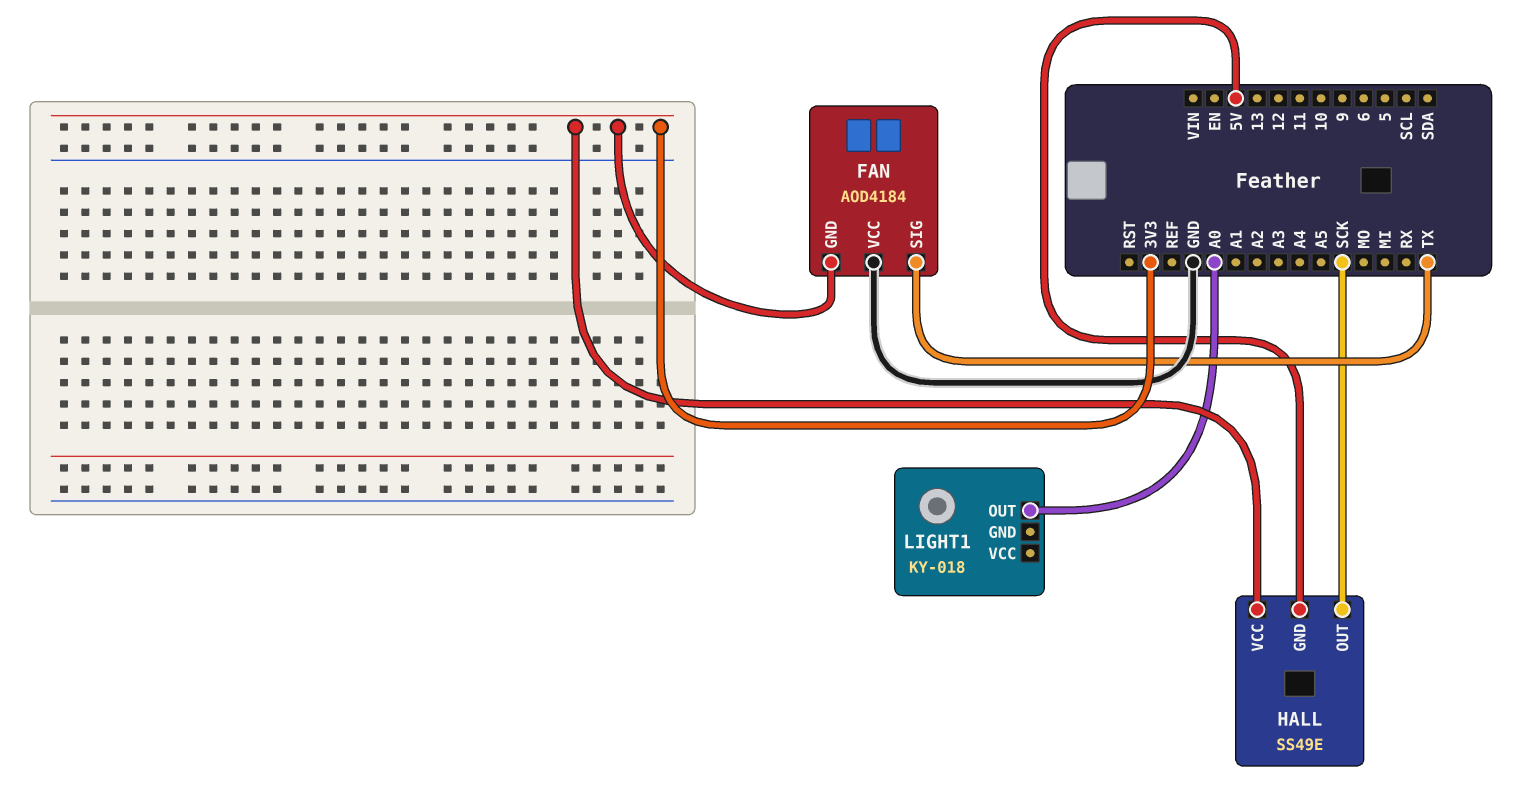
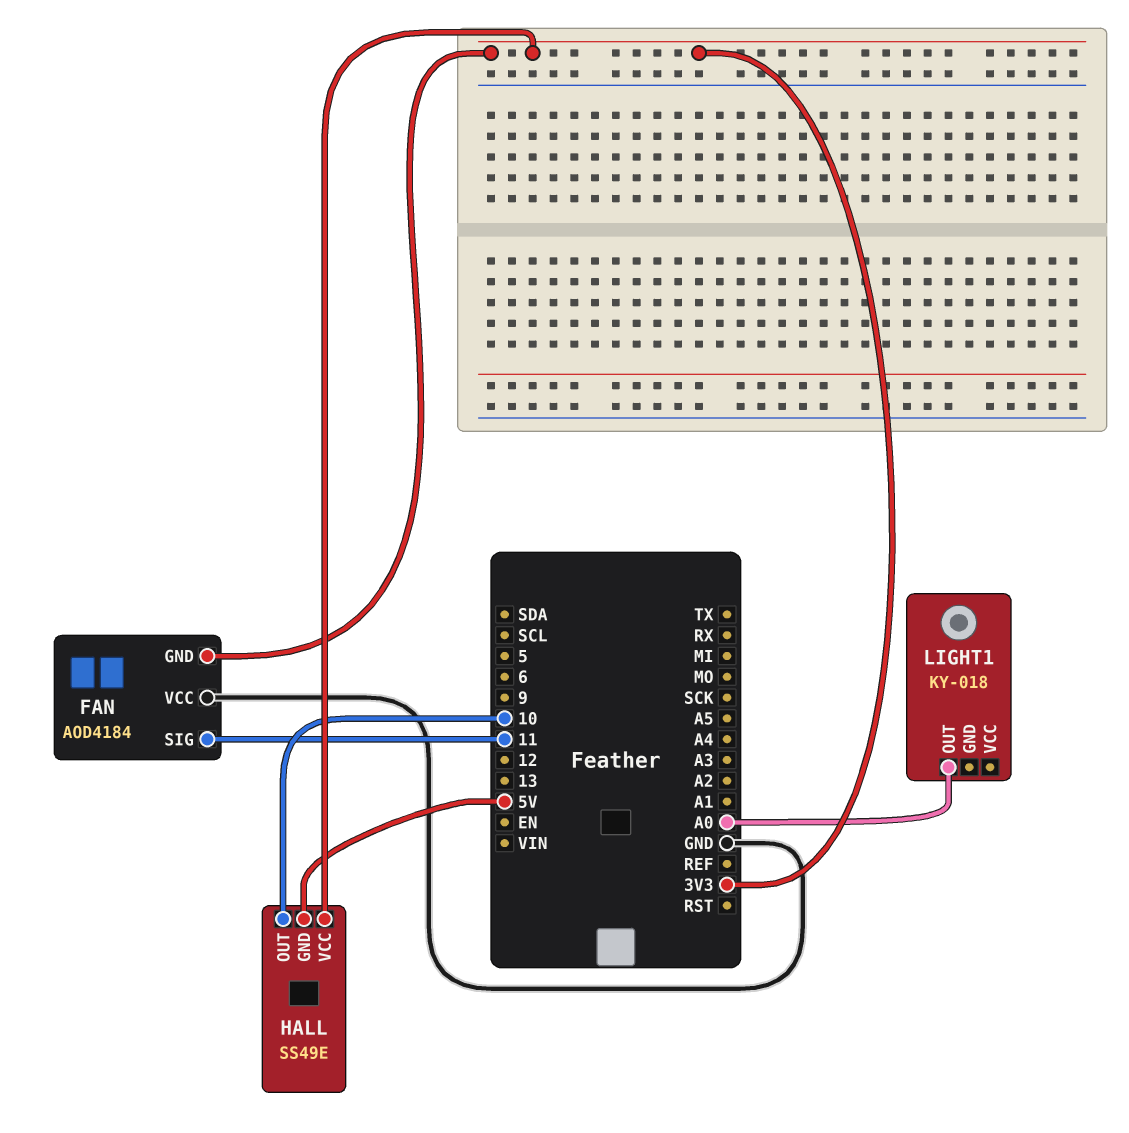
FAN pin SIG: TX -> 11
HALL pin OUT: SCK -> 10

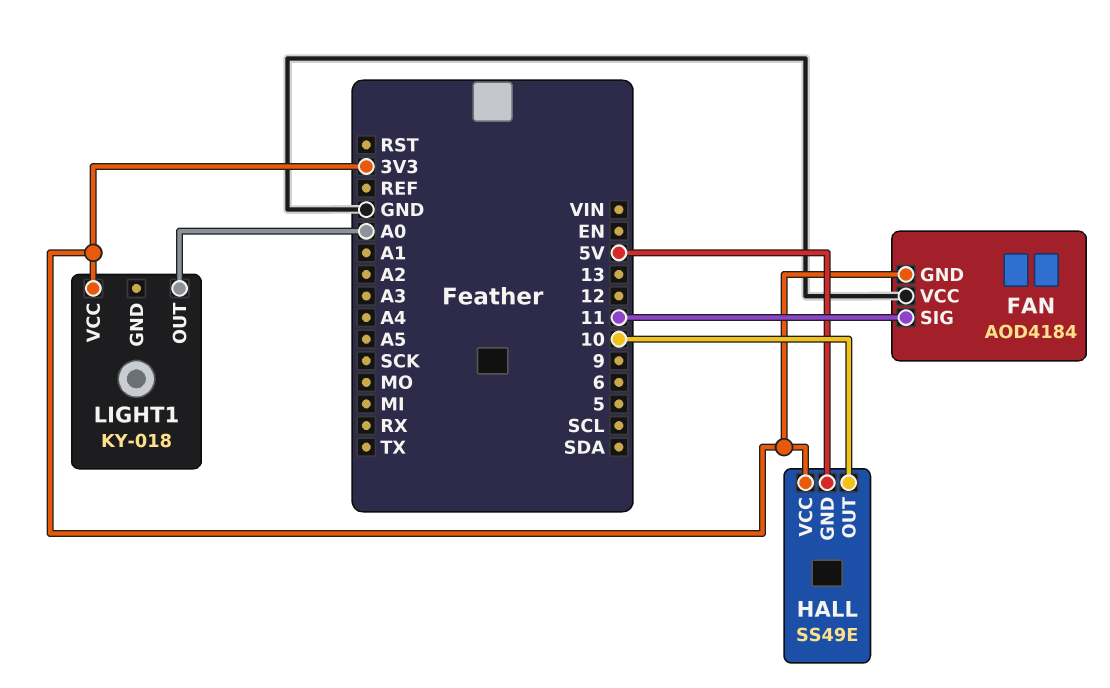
LIGHT1 pin VCC: none -> 3V3

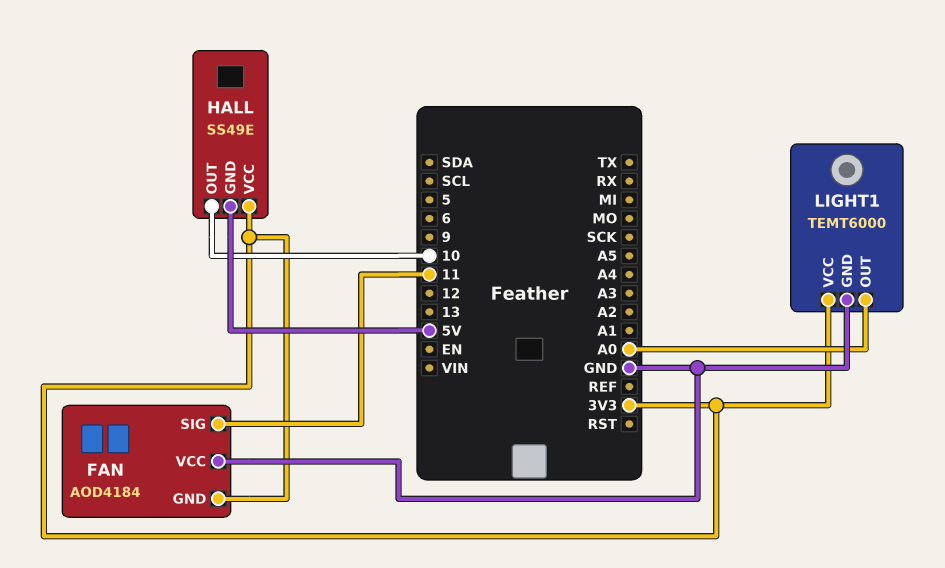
LIGHT1: KY-018 -> TEMT6000
LIGHT1 pin GND: none -> GND

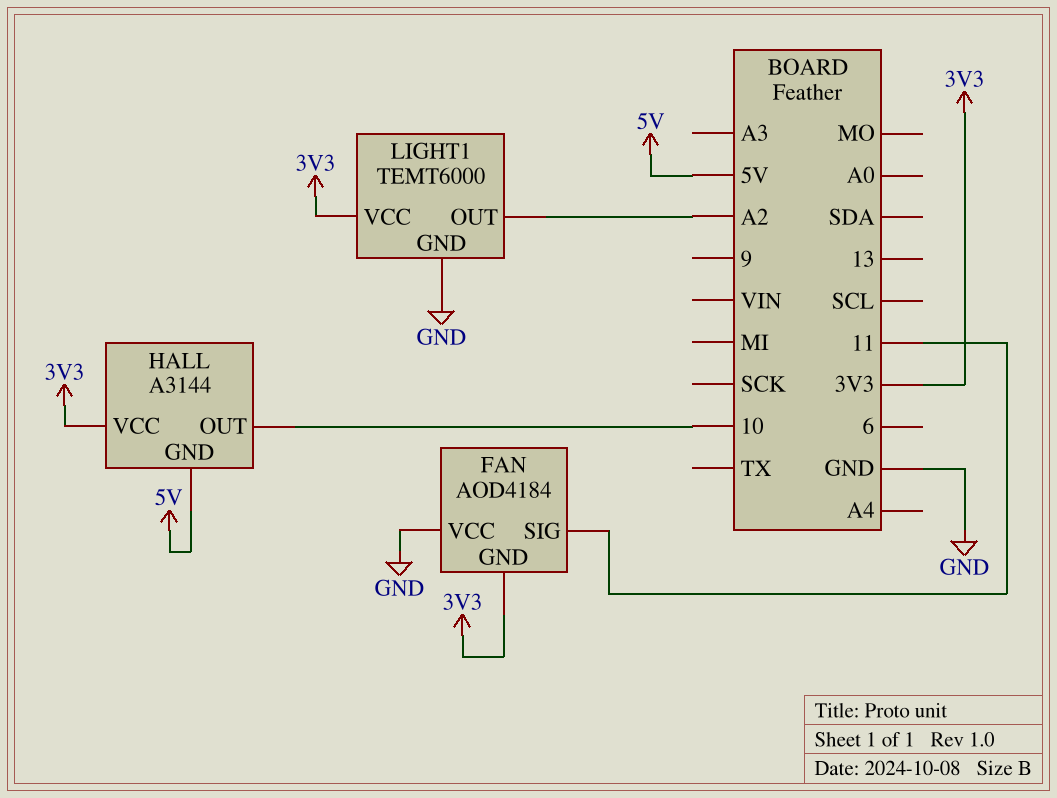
HALL: SS49E -> A3144
LIGHT1 pin OUT: A0 -> A2

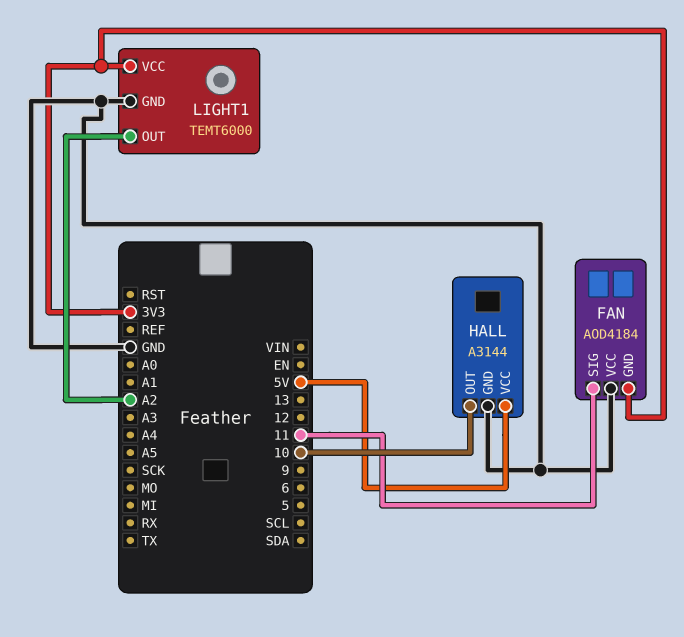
HALL pin GND: 5V -> GND
HALL pin VCC: 3V3 -> 5V

